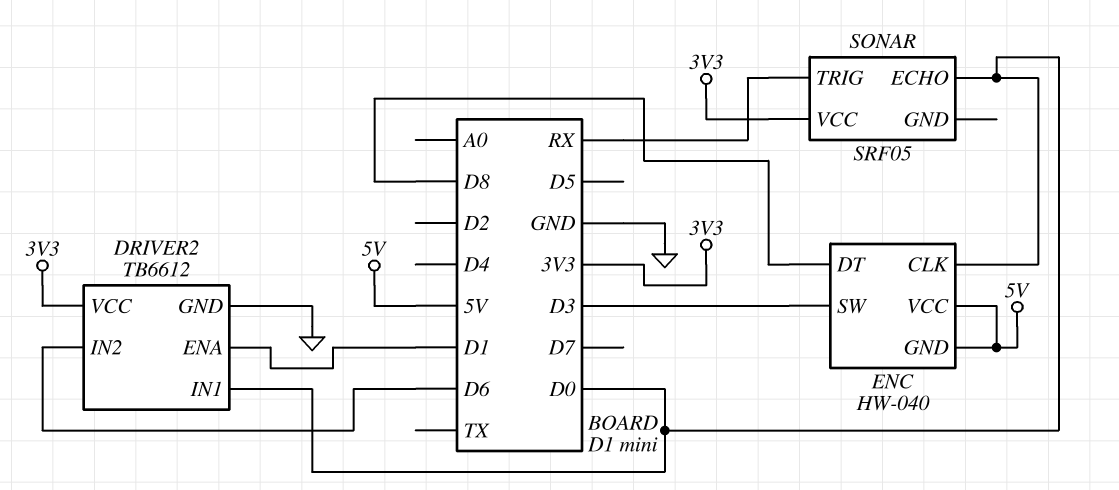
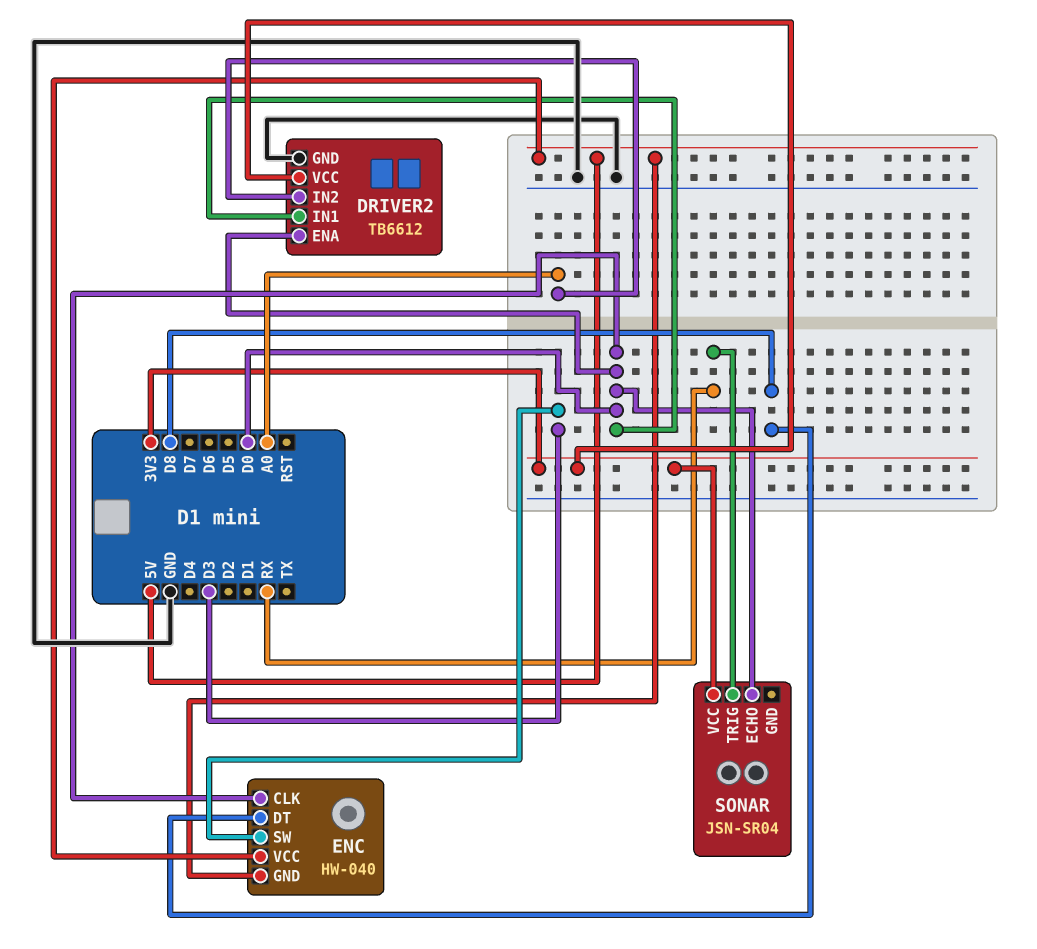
DRIVER2 pin ENA: D1 -> D0
DRIVER2 pin IN2: D6 -> A0
SONAR: SRF05 -> JSN-SR04

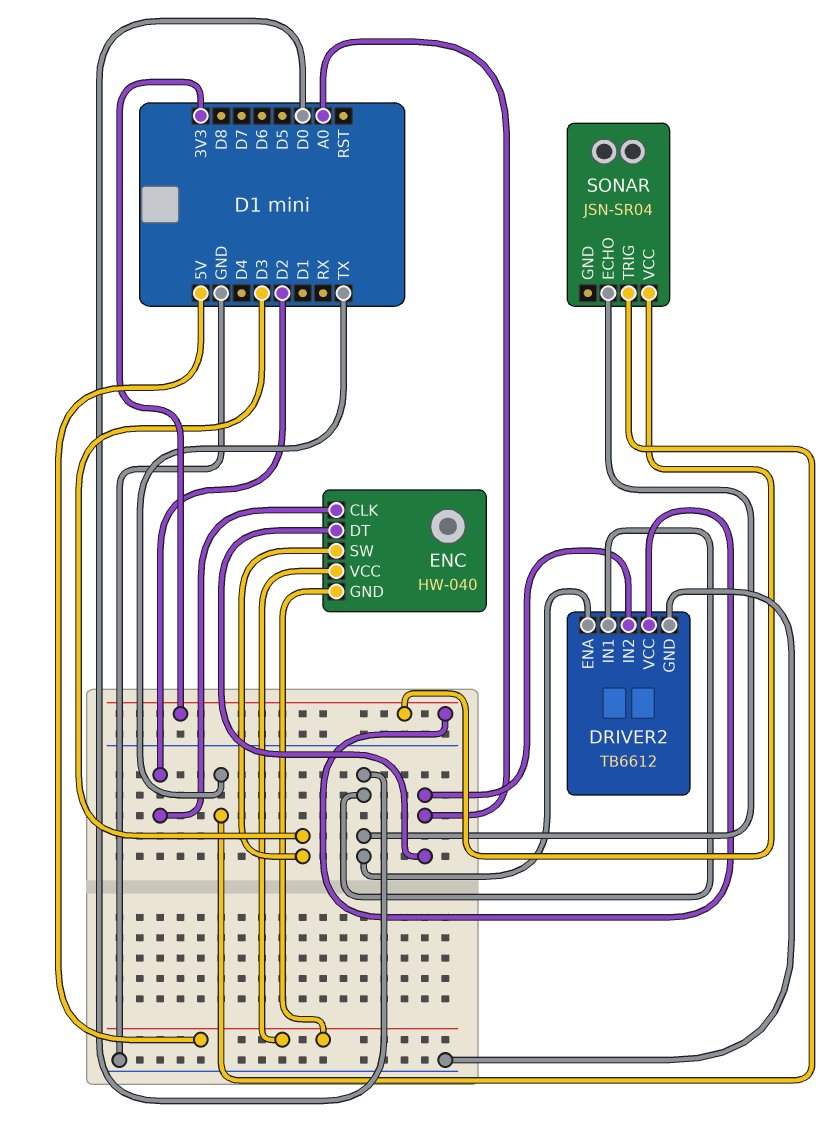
ENC pin CLK: D0 -> D2
ENC pin DT: D8 -> A0
SONAR pin TRIG: RX -> TX

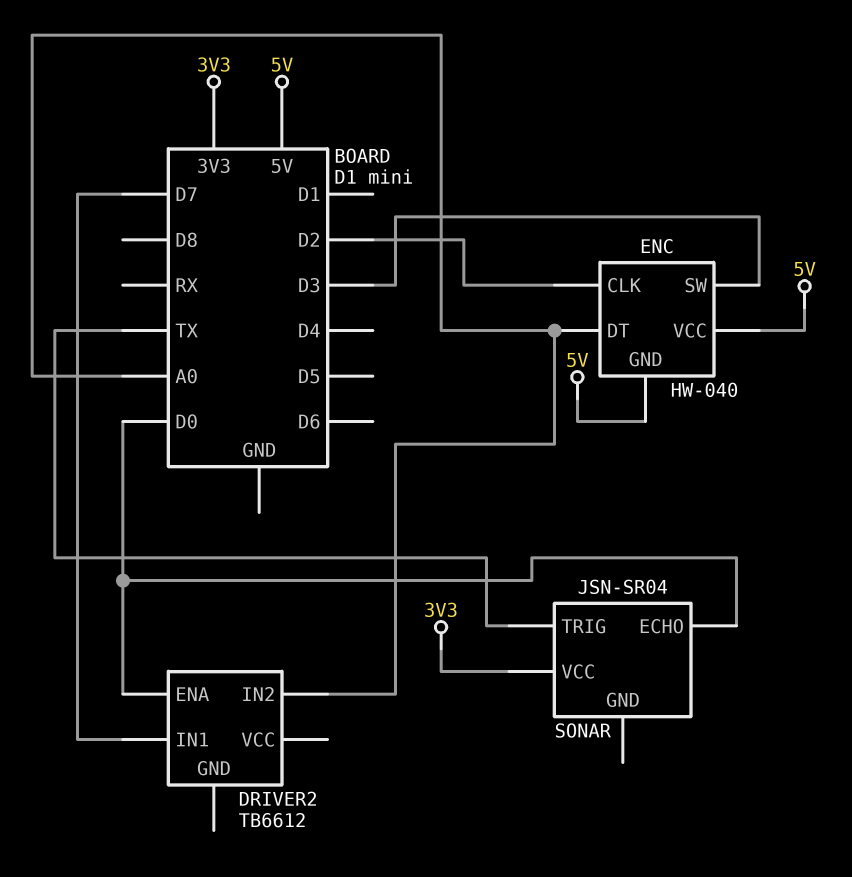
DRIVER2 pin GND: GND -> none
DRIVER2 pin IN1: D0 -> D7
DRIVER2 pin VCC: 3V3 -> none

